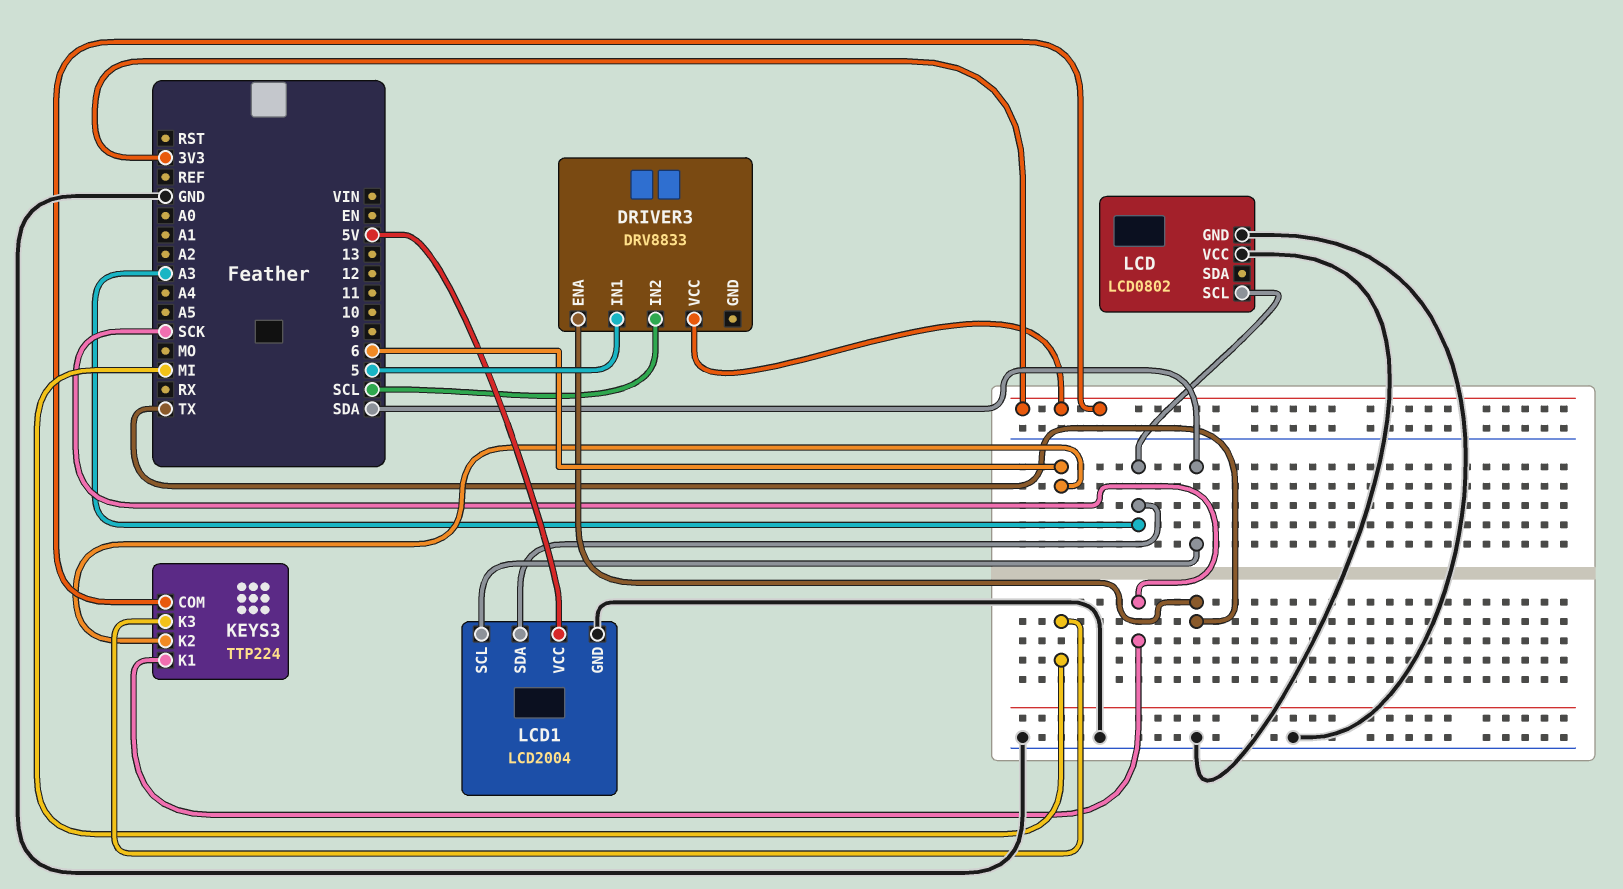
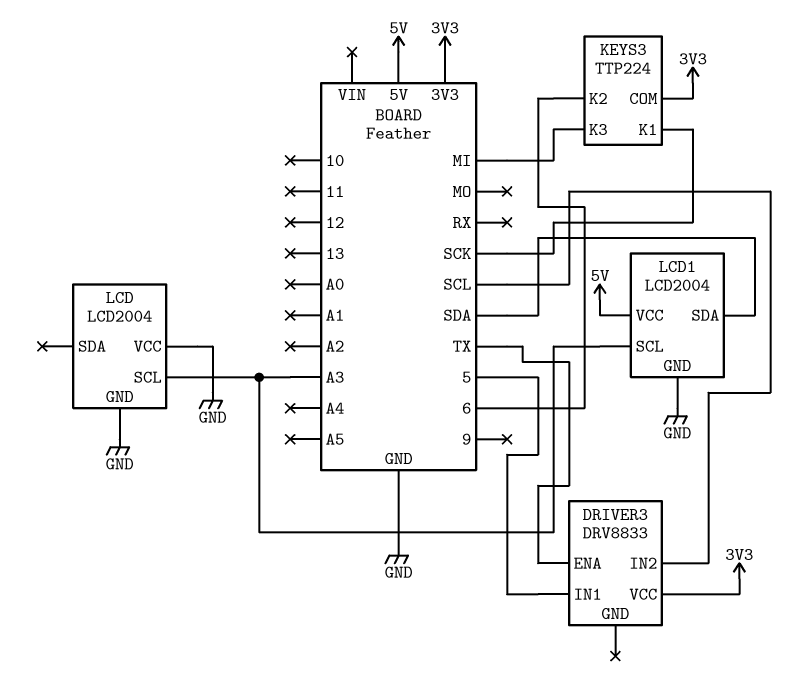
LCD: LCD0802 -> LCD2004
LCD1 pin SCL: SDA -> A3
LCD1 pin SDA: A3 -> SDA

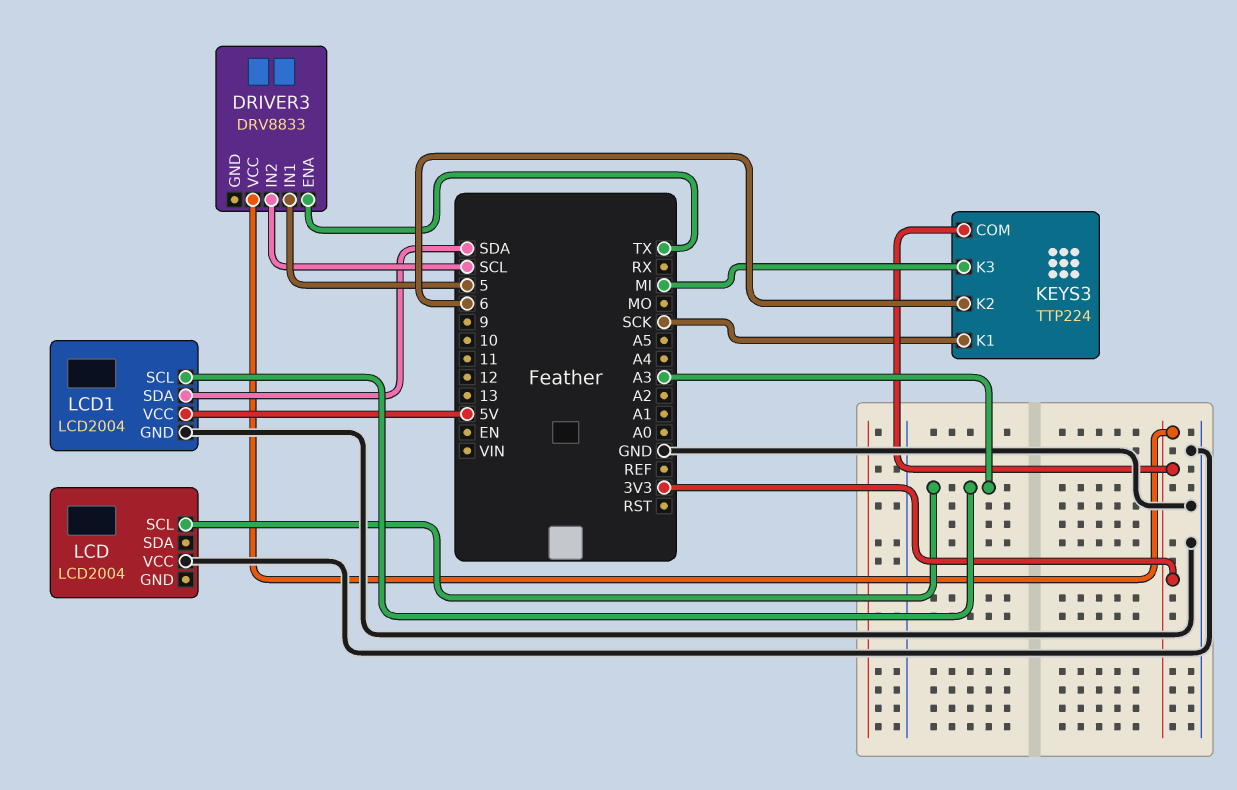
LCD pin GND: GND -> none

